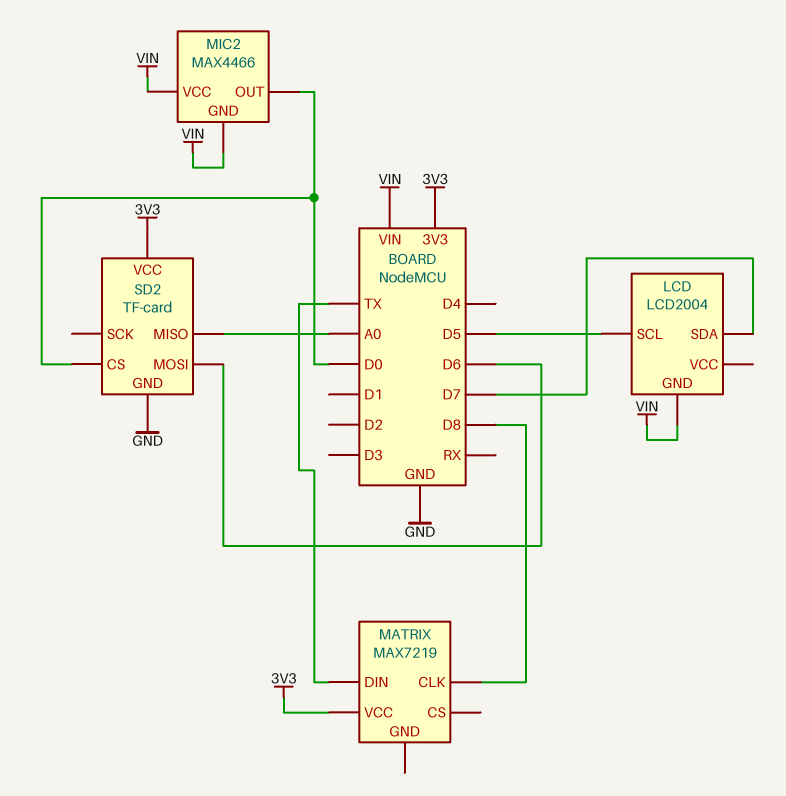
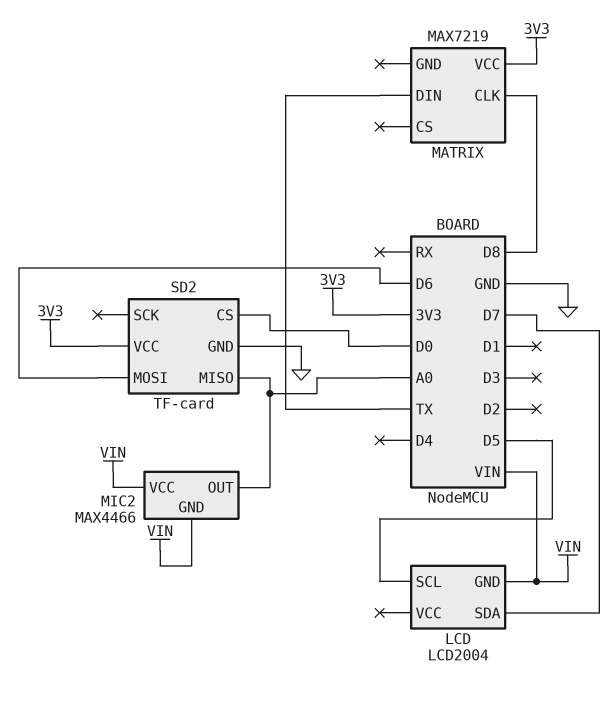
MIC2 pin OUT: D0 -> A0

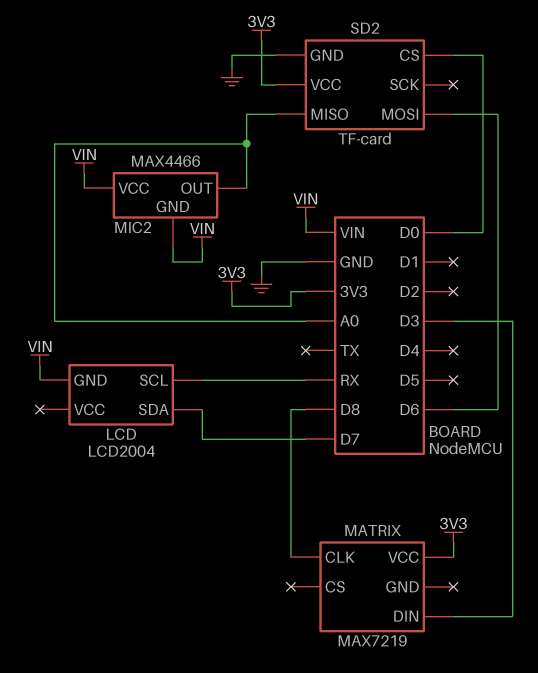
LCD pin SCL: D5 -> RX
MATRIX pin DIN: TX -> D3

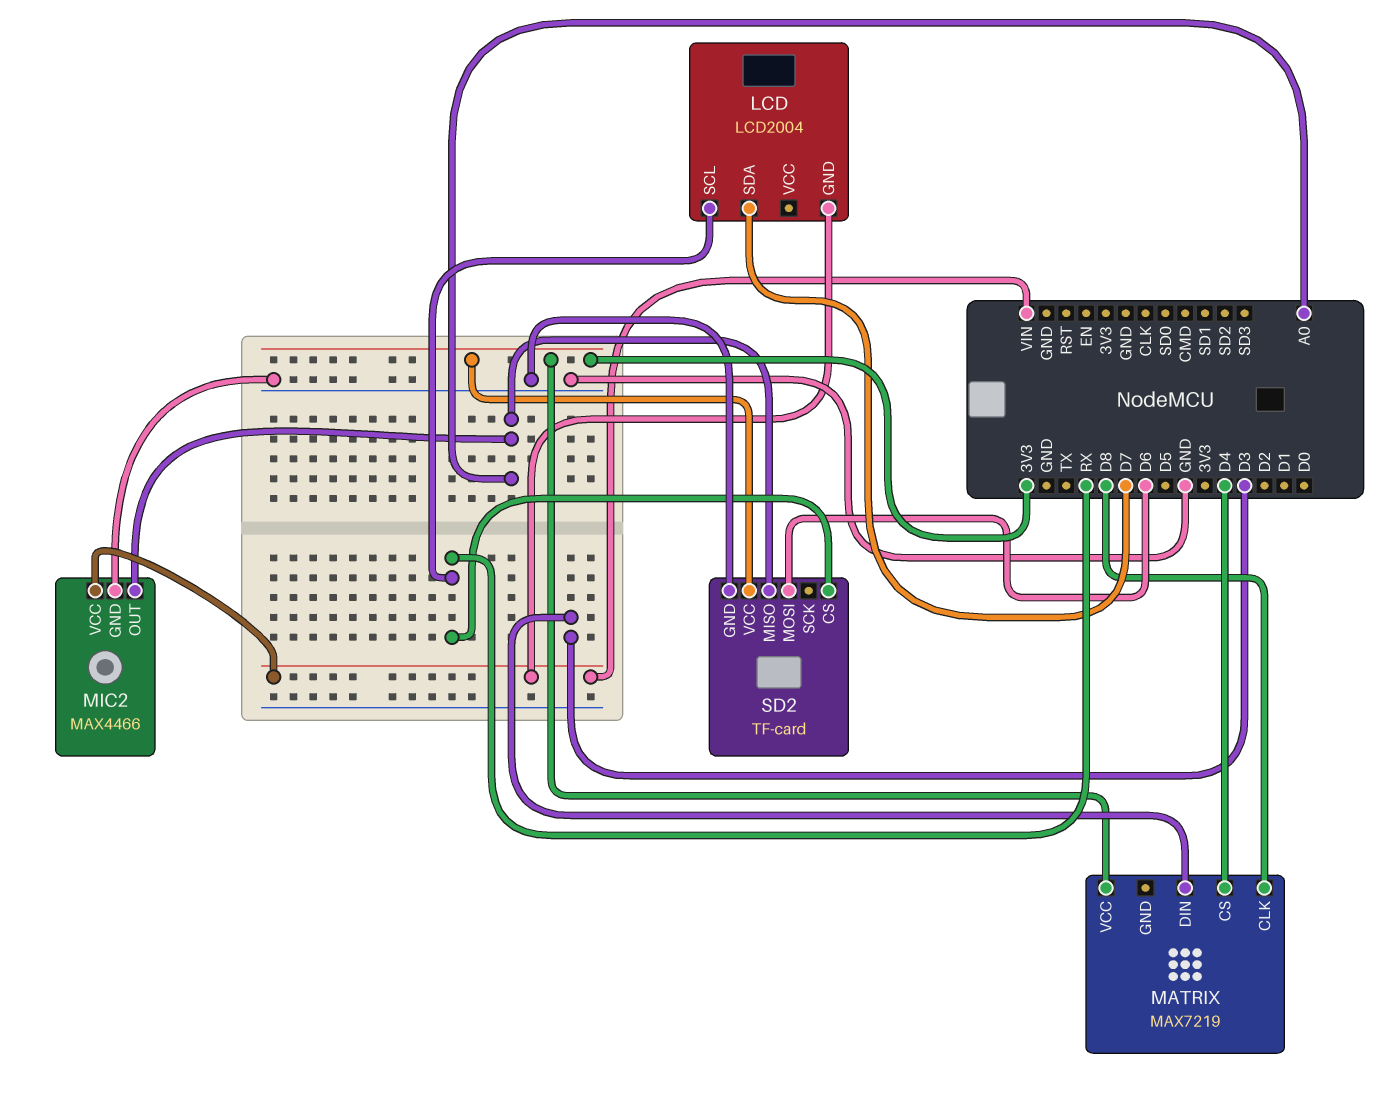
MATRIX pin CS: none -> D4
MIC2 pin GND: VIN -> GND
SD2 pin CS: D0 -> RX

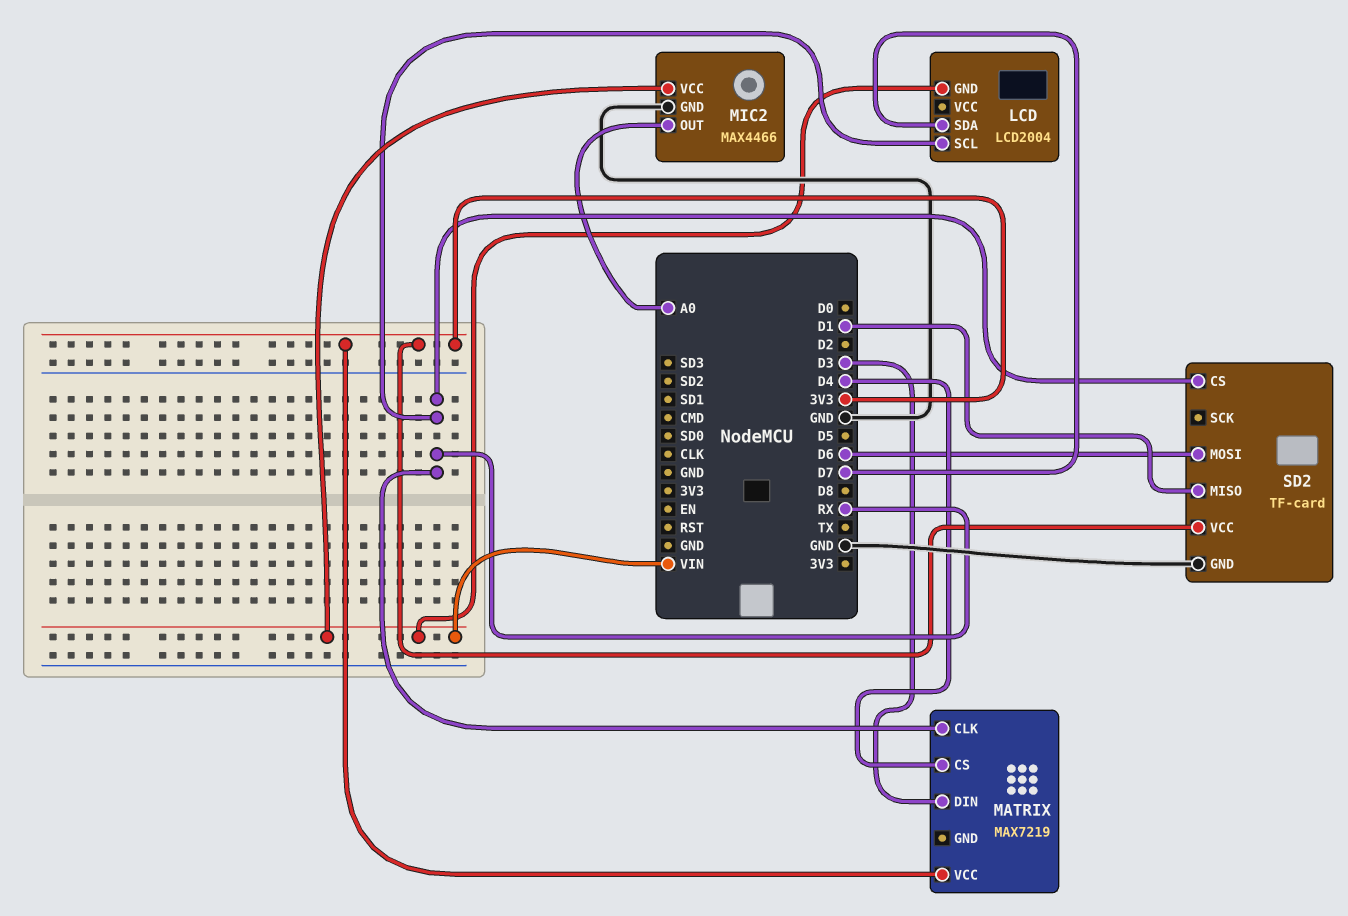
MATRIX pin CLK: D8 -> RX
SD2 pin MISO: A0 -> D1

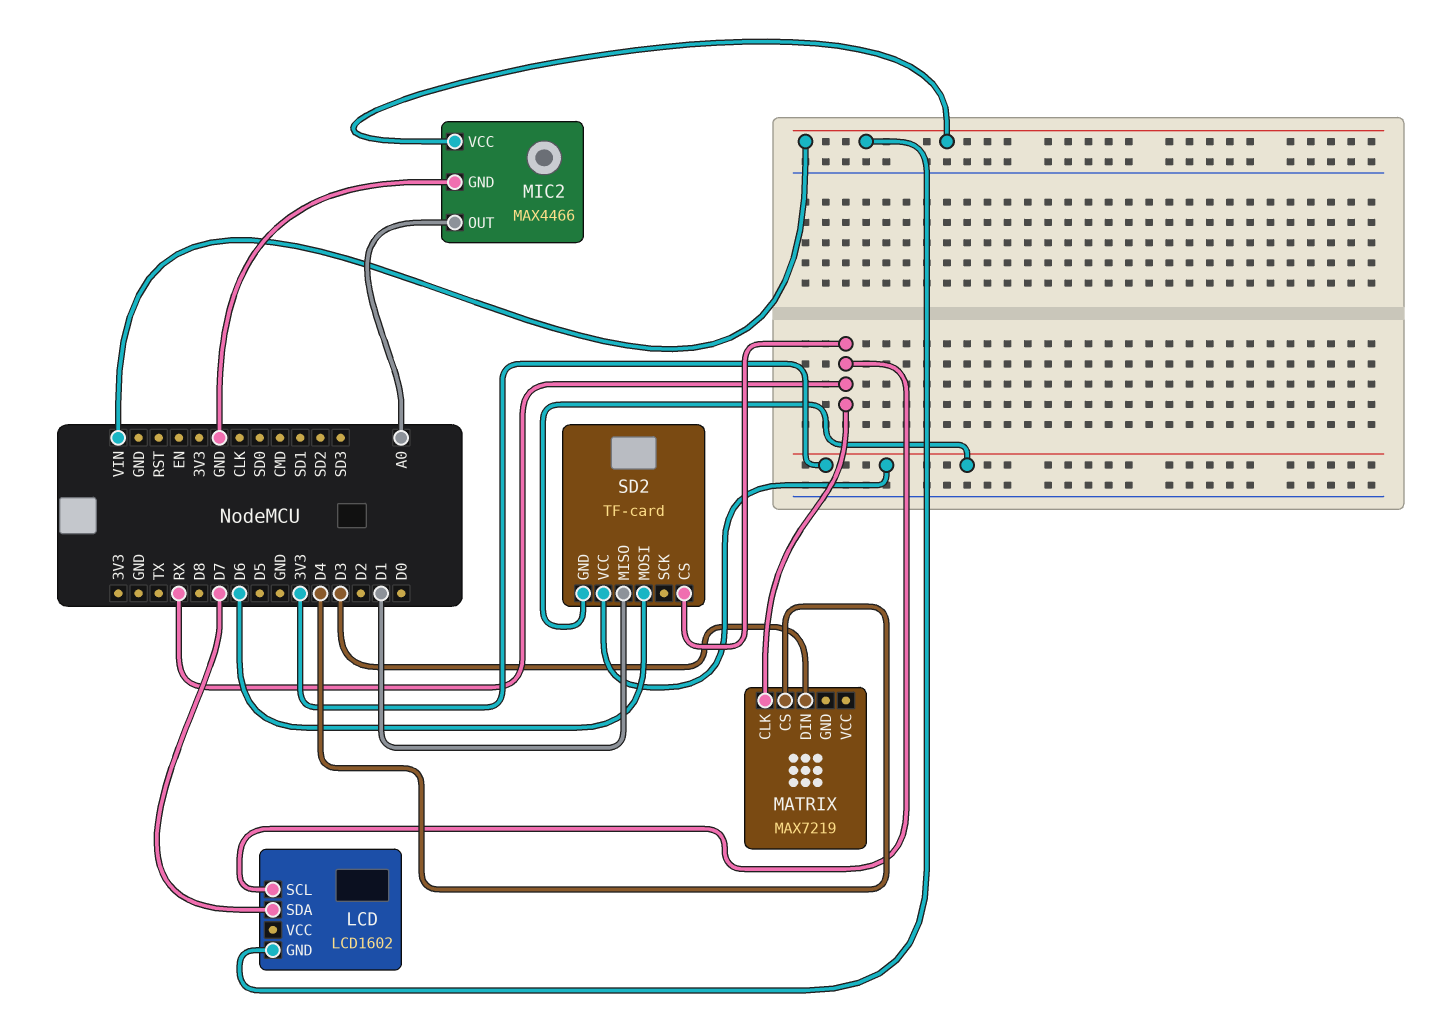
LCD: LCD2004 -> LCD1602
MATRIX pin VCC: 3V3 -> none
SD2 pin GND: GND -> 3V3

